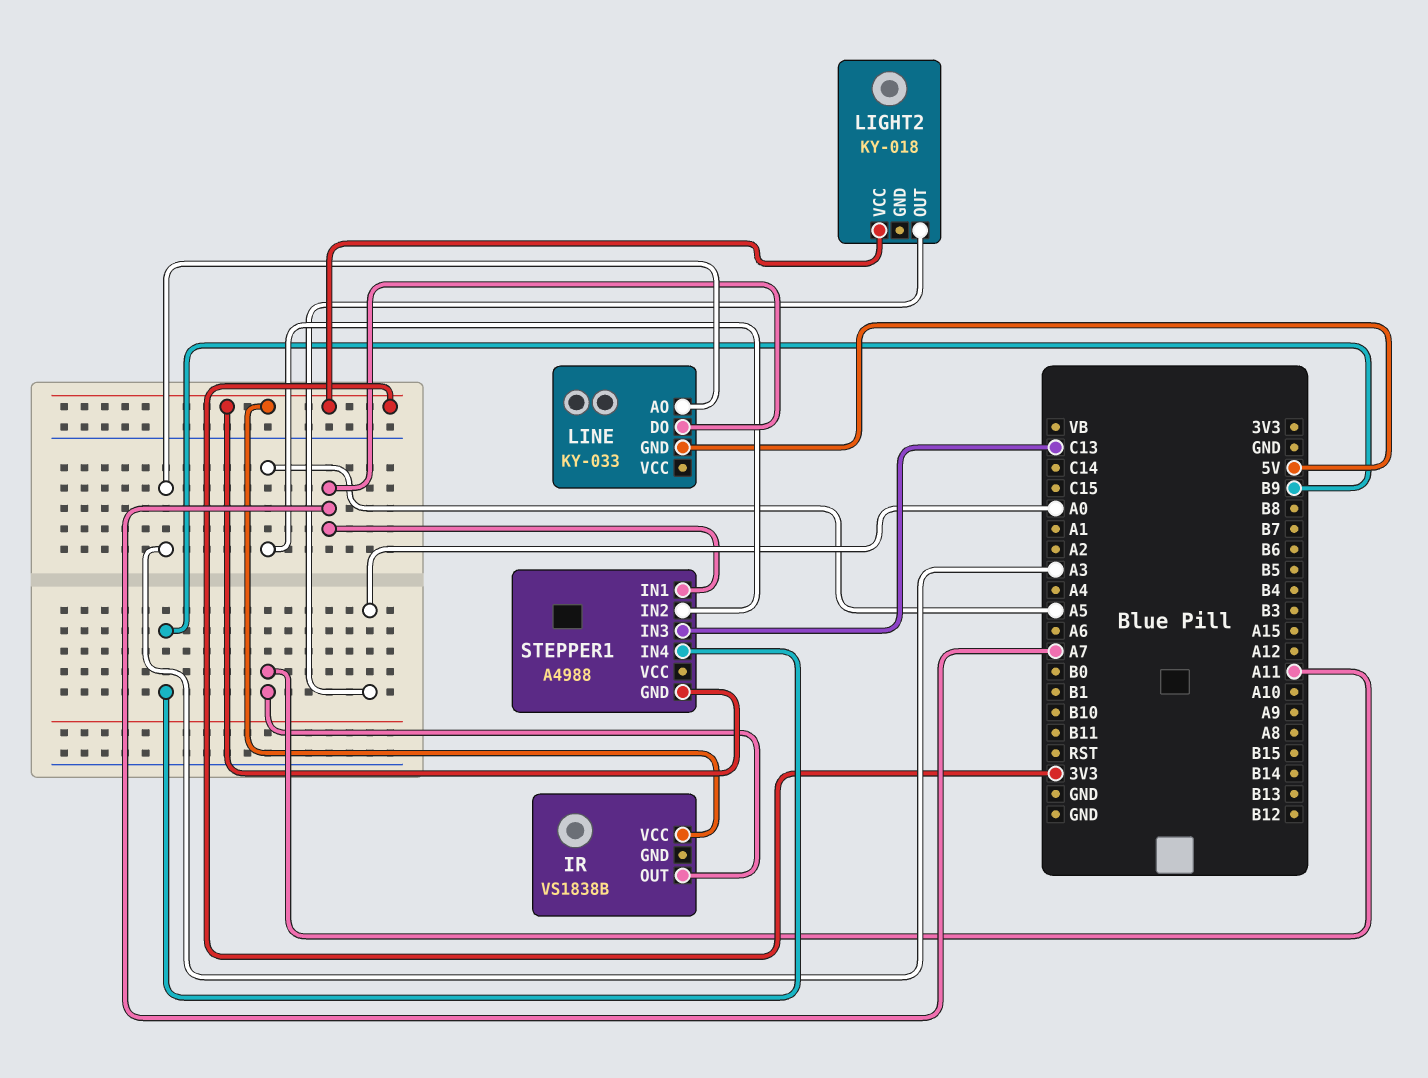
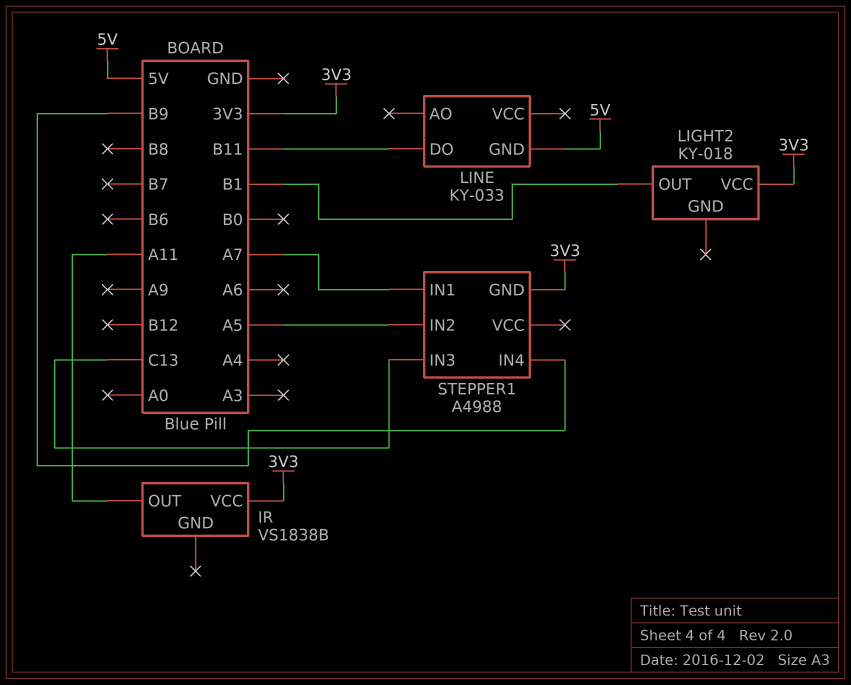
LIGHT2 pin OUT: A0 -> B1
LINE pin AO: A3 -> none
LINE pin DO: A7 -> B11

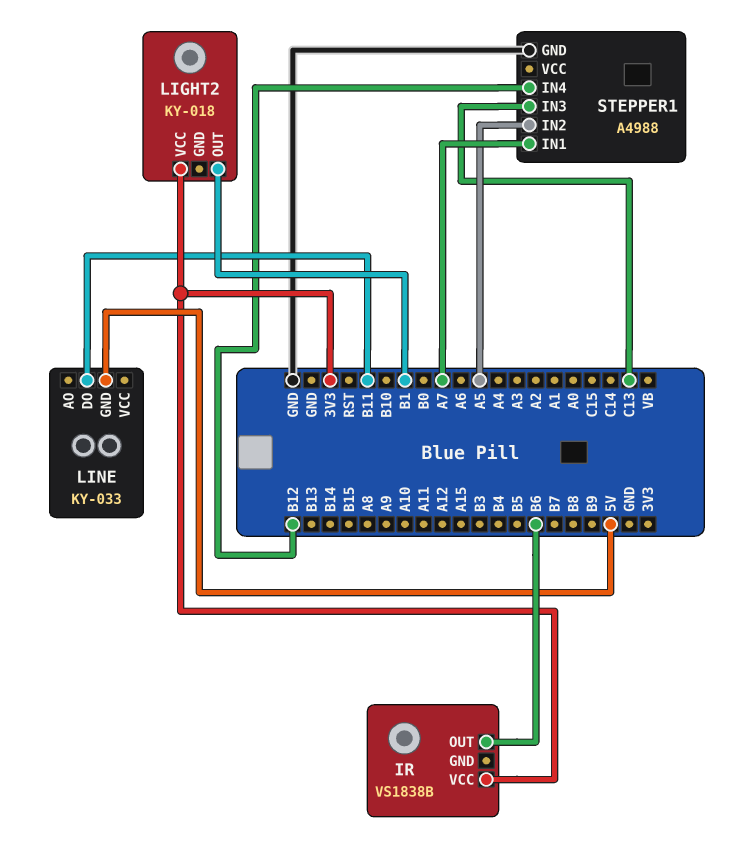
IR pin OUT: A11 -> B6
STEPPER1 pin GND: 3V3 -> GND
STEPPER1 pin IN4: B9 -> B12

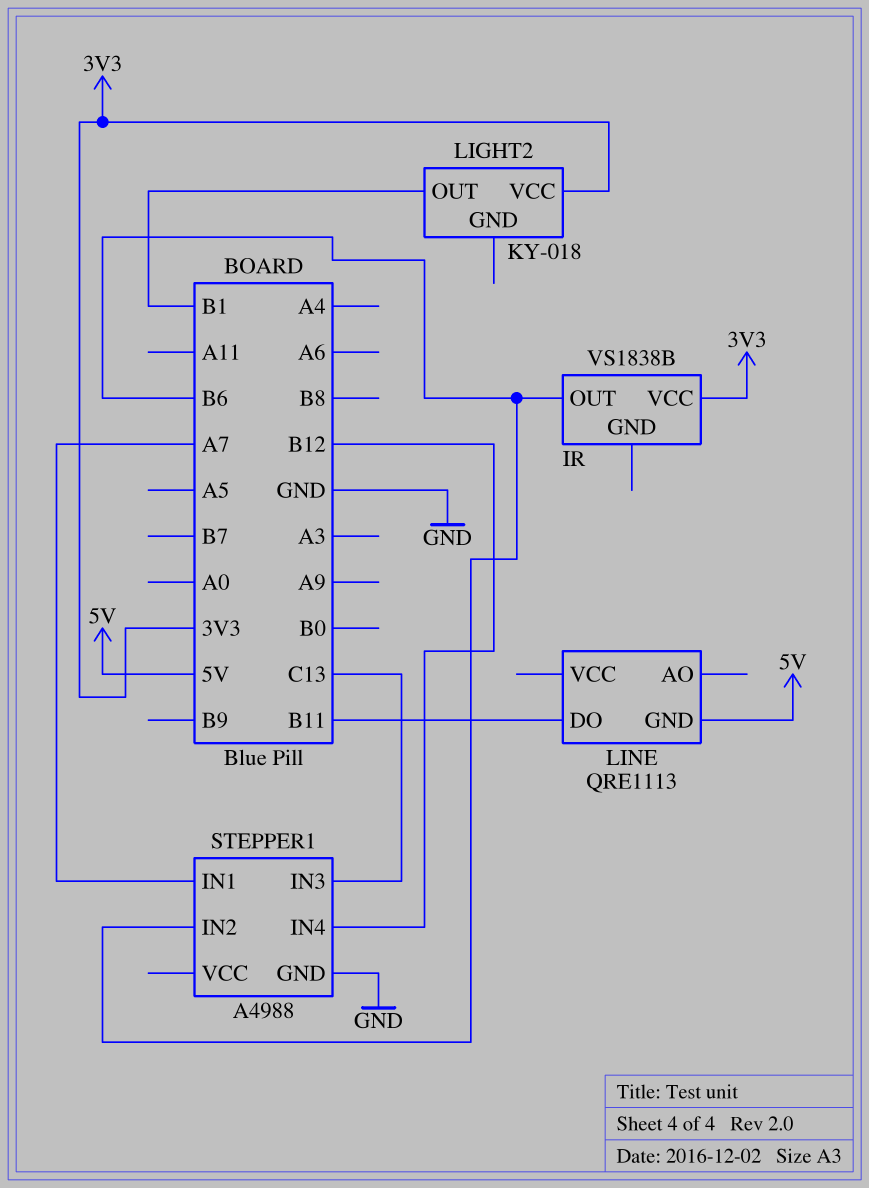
LINE: KY-033 -> QRE1113
STEPPER1 pin IN2: A5 -> B6

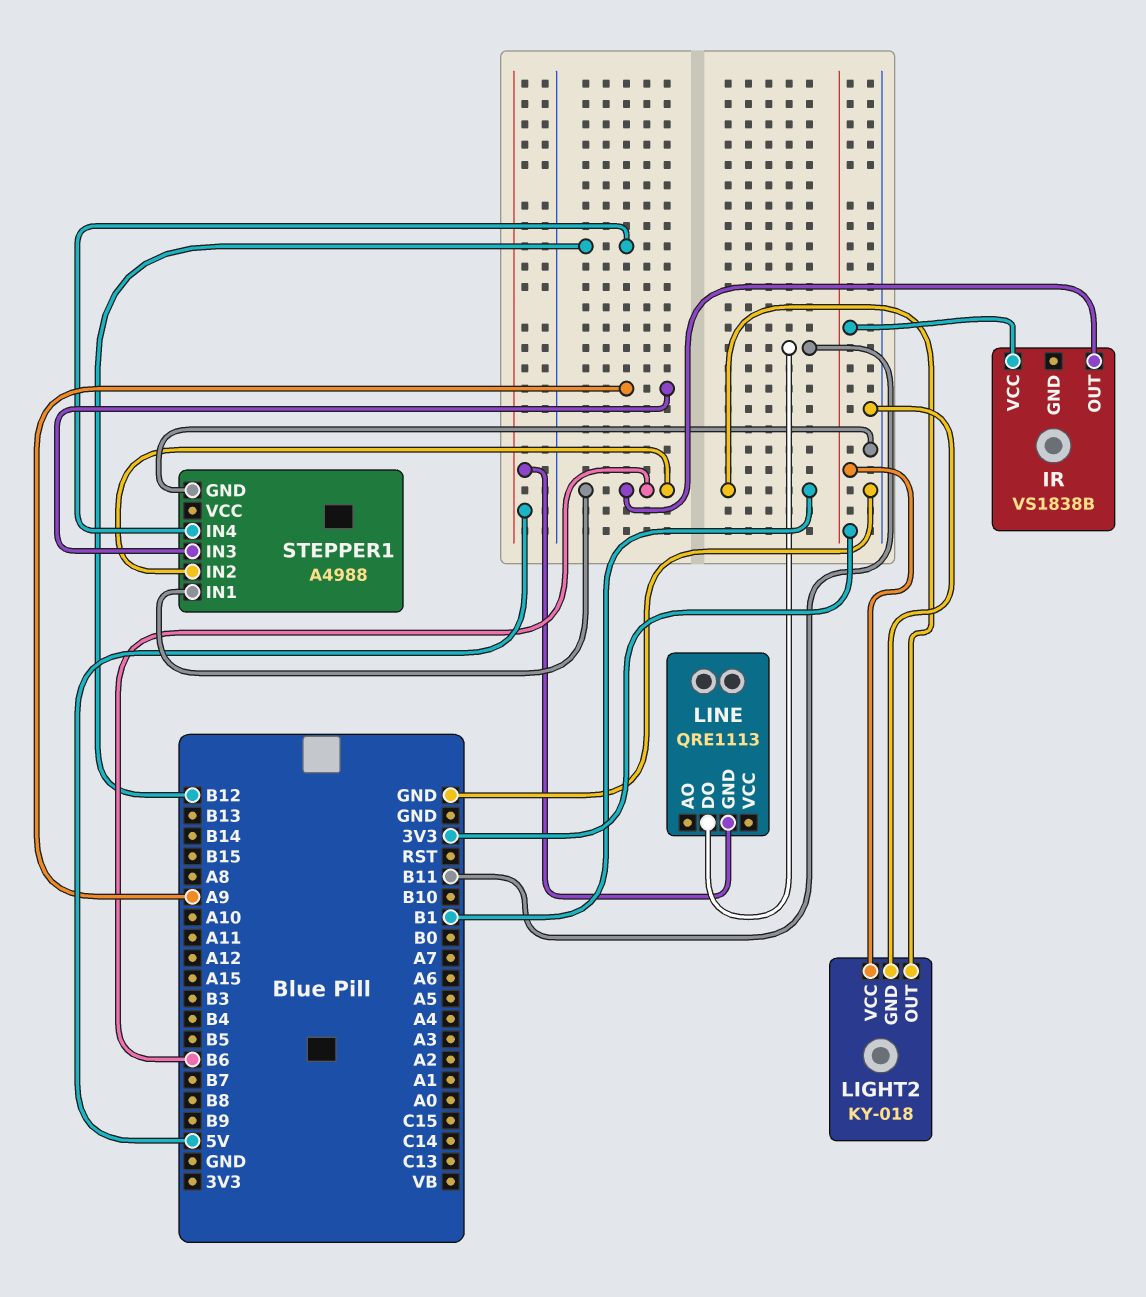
LIGHT2 pin GND: none -> GND
STEPPER1 pin IN1: A7 -> B6
STEPPER1 pin IN3: C13 -> A9

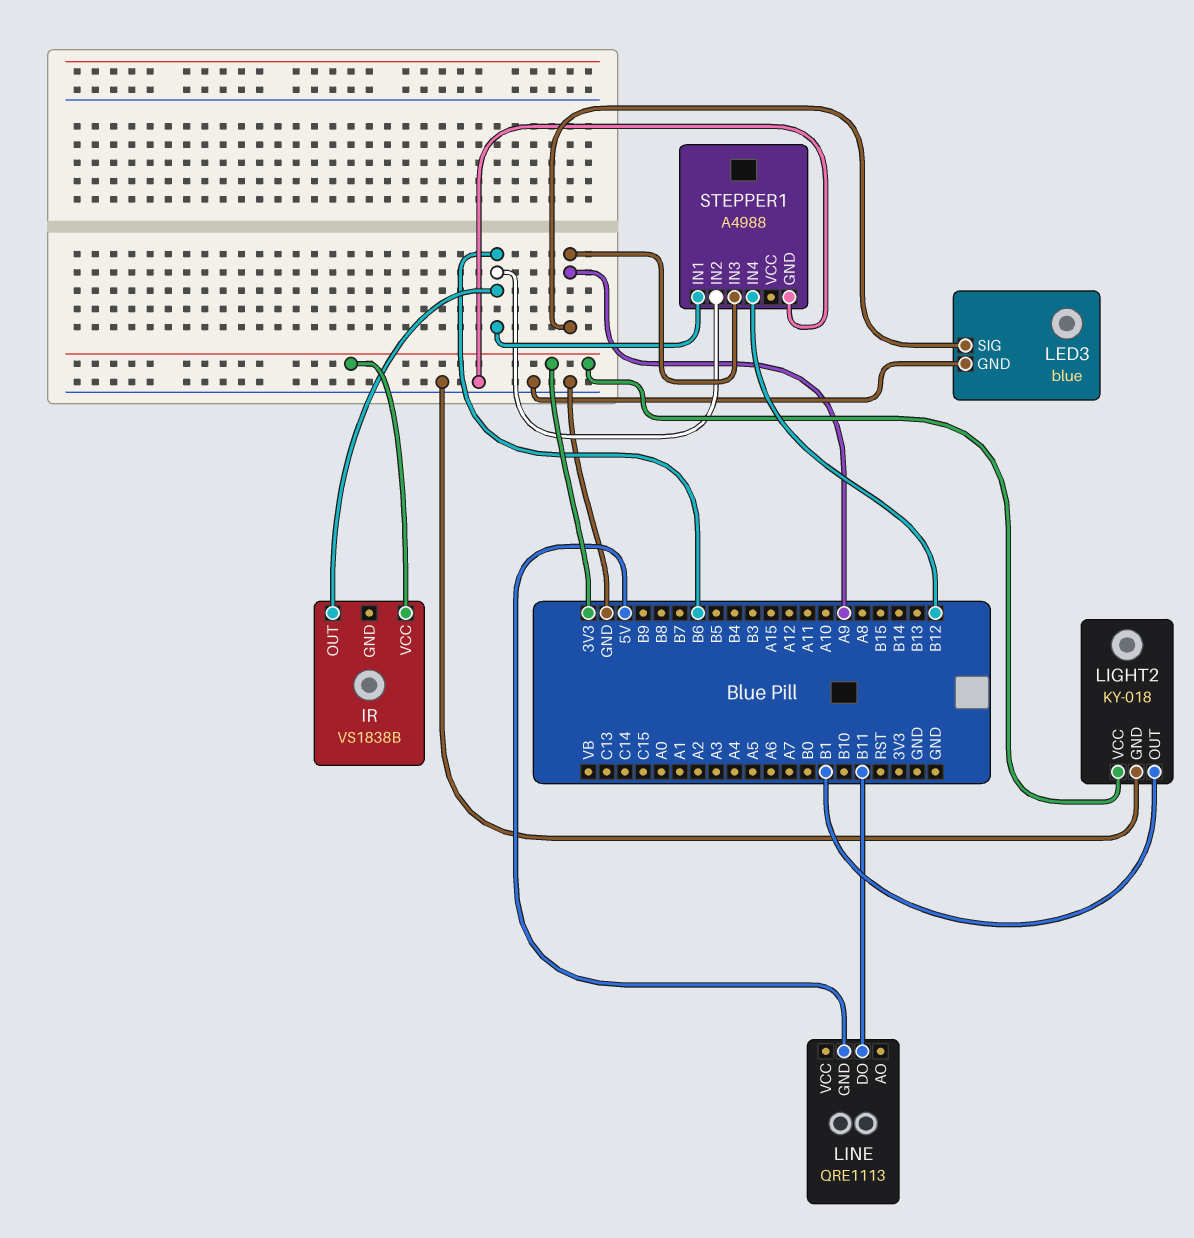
LED3: none -> blue
LED3 pin GND: none -> GND
LED3 pin SIG: none -> A9

